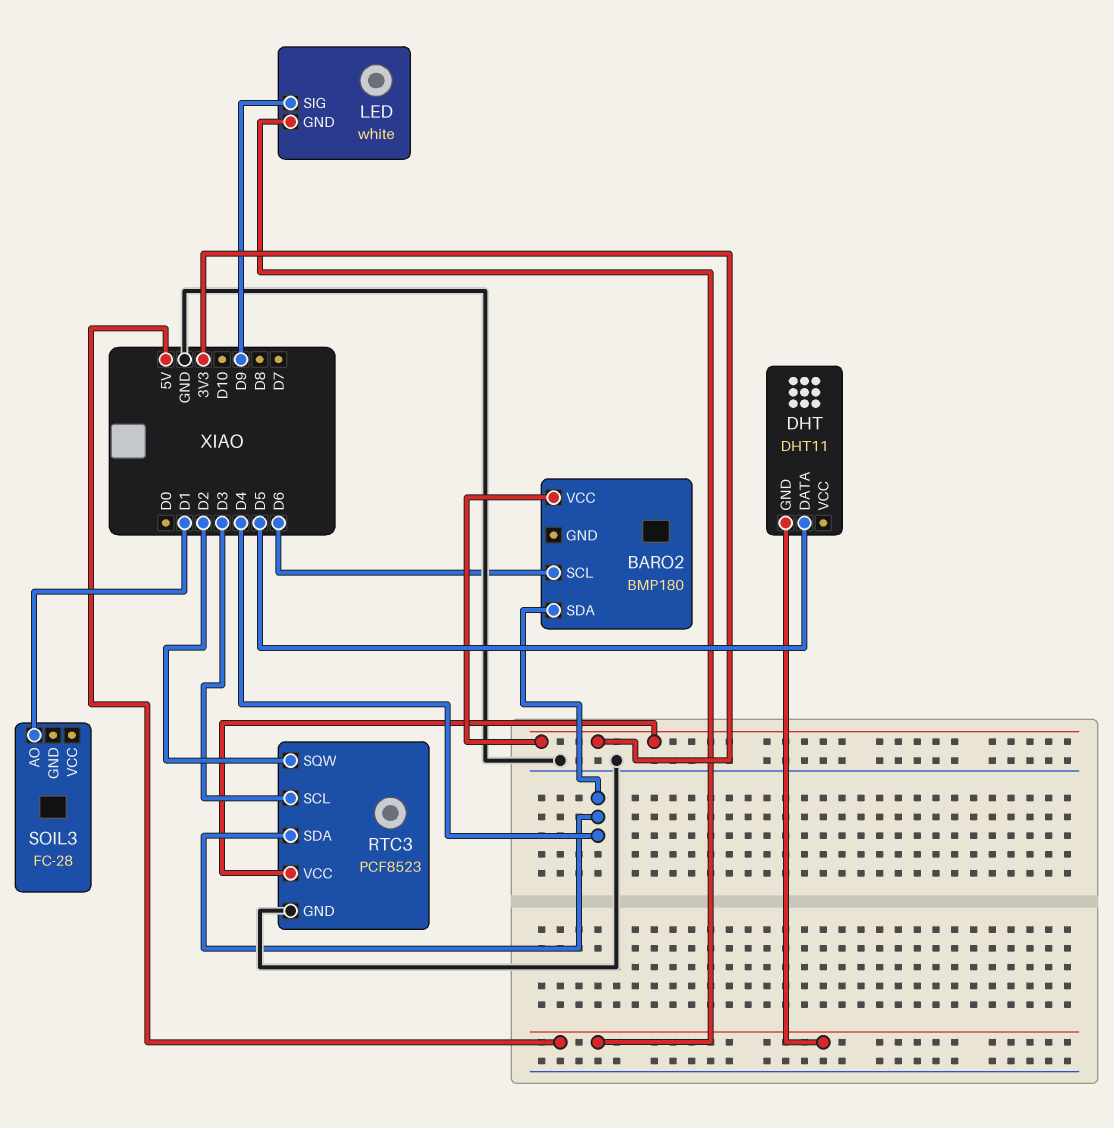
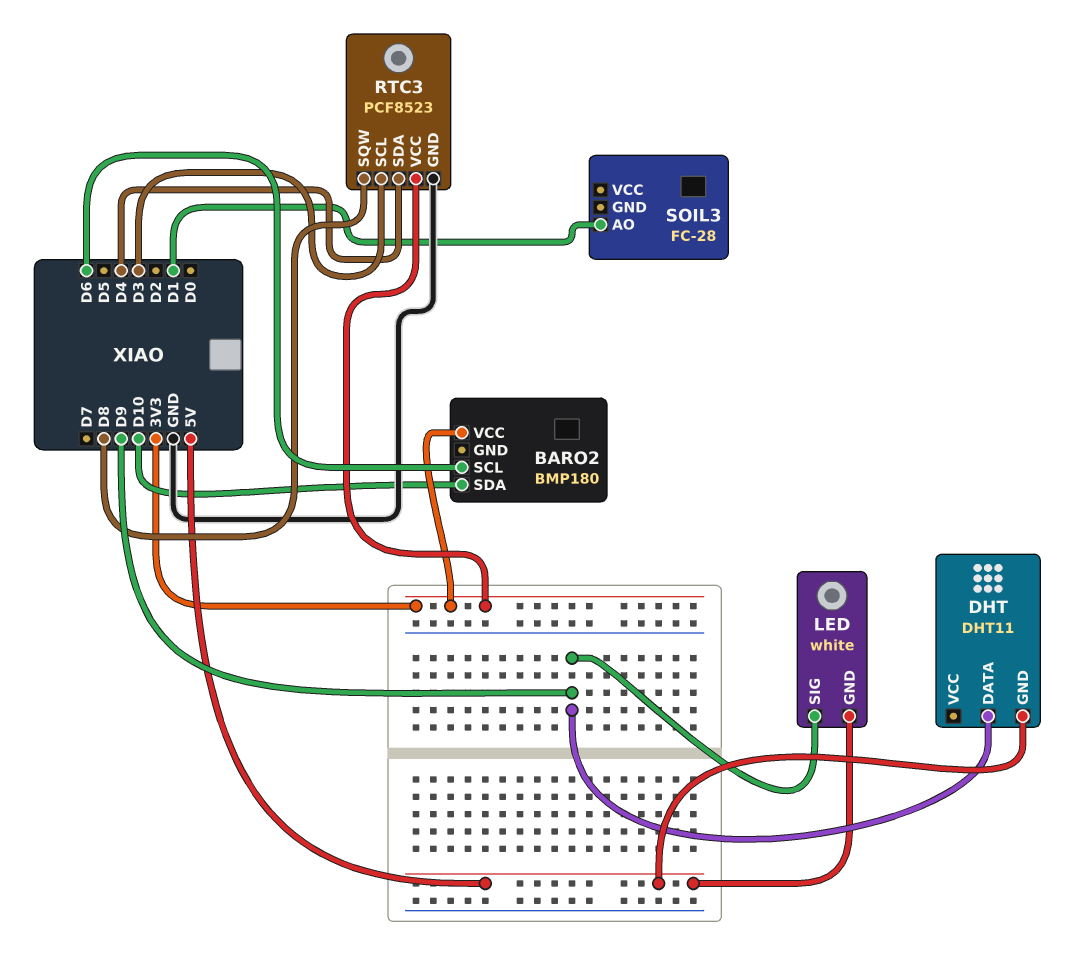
BARO2 pin SDA: D4 -> D10
DHT pin DATA: D5 -> D9
RTC3 pin SQW: D2 -> D8

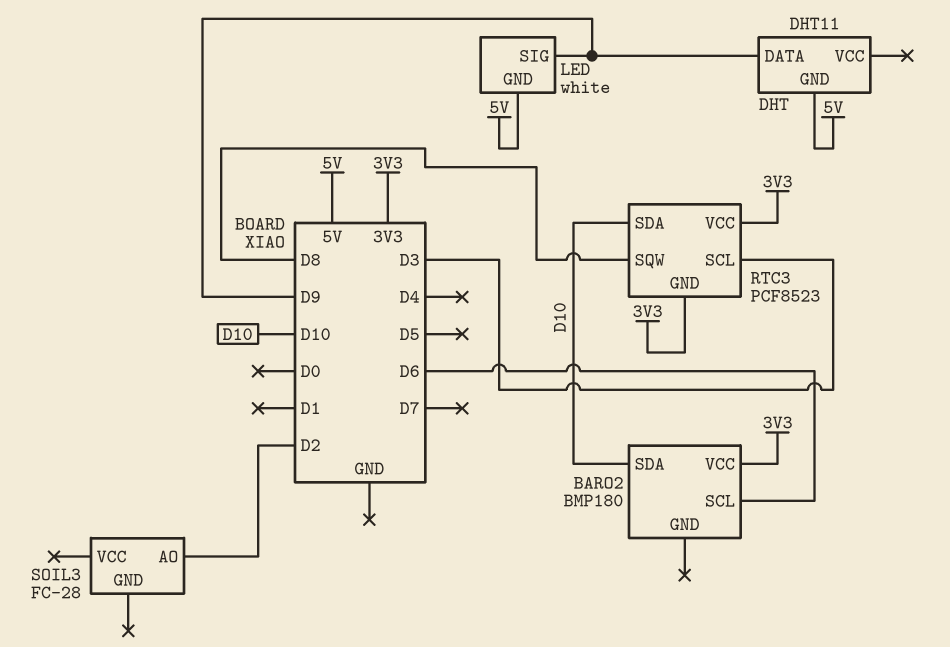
RTC3 pin GND: GND -> 3V3
RTC3 pin SDA: D4 -> D10
SOIL3 pin AO: D1 -> D2

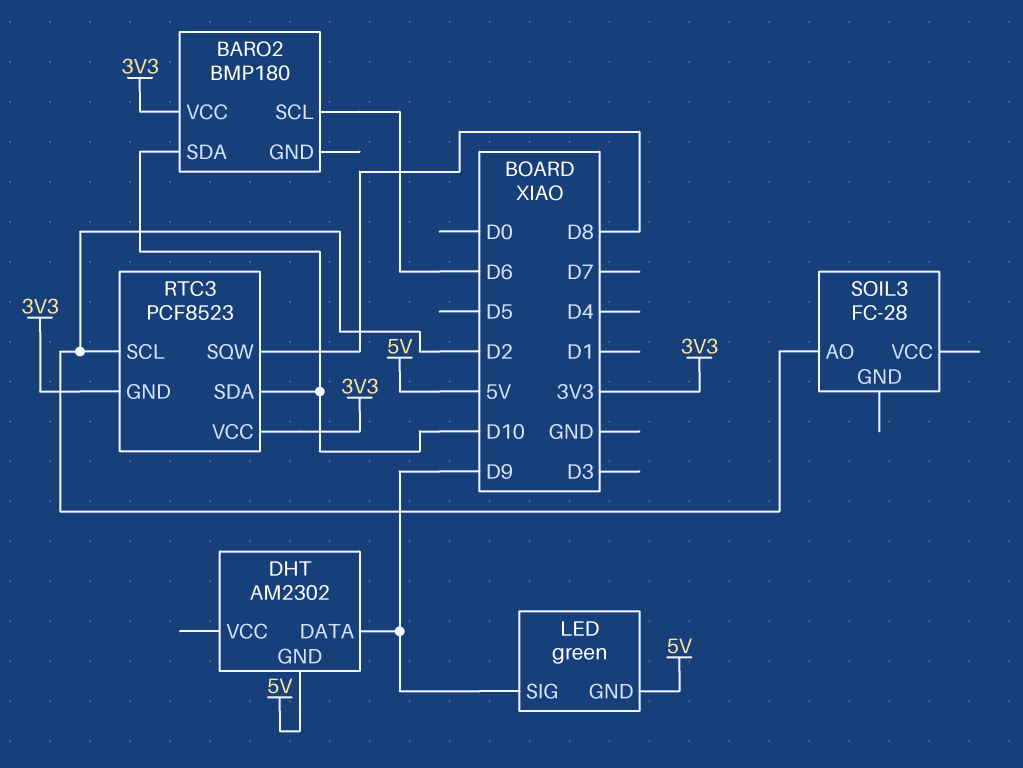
DHT: DHT11 -> AM2302
LED: white -> green
RTC3 pin SCL: D3 -> D2

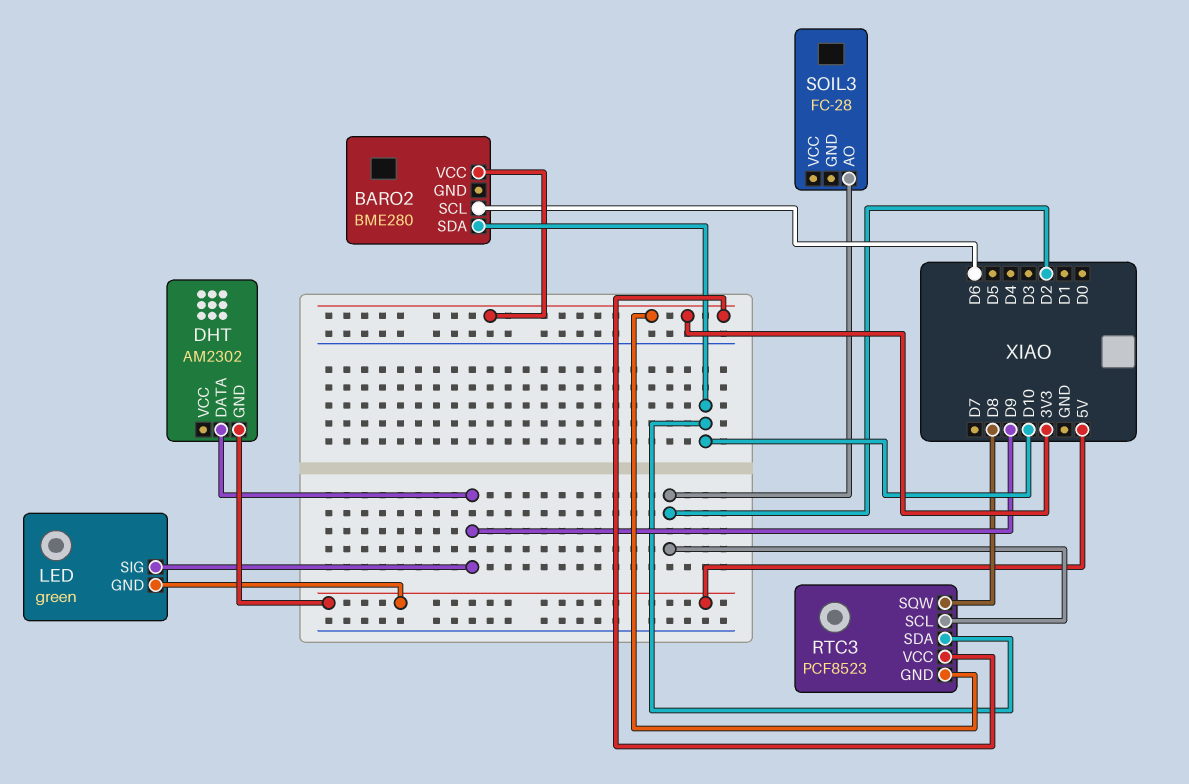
BARO2: BMP180 -> BME280

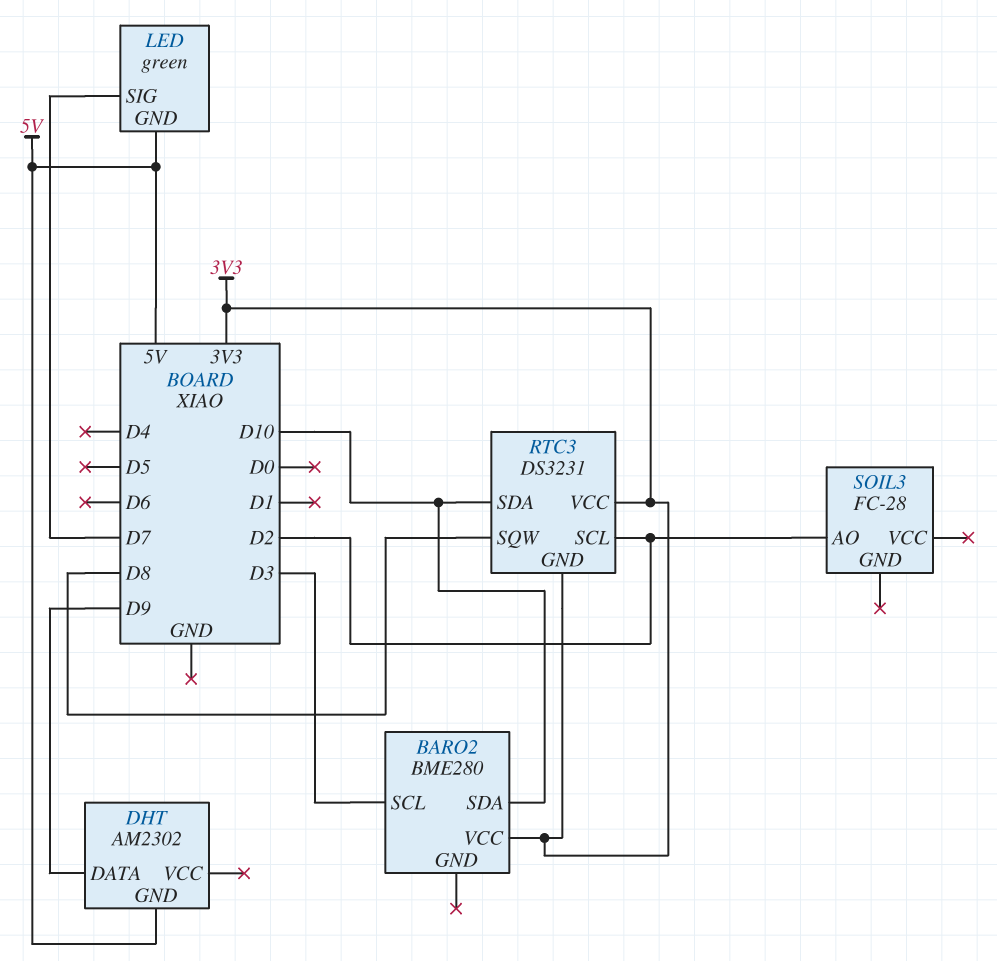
BARO2 pin SCL: D6 -> D3
LED pin SIG: D9 -> D7
RTC3: PCF8523 -> DS3231

